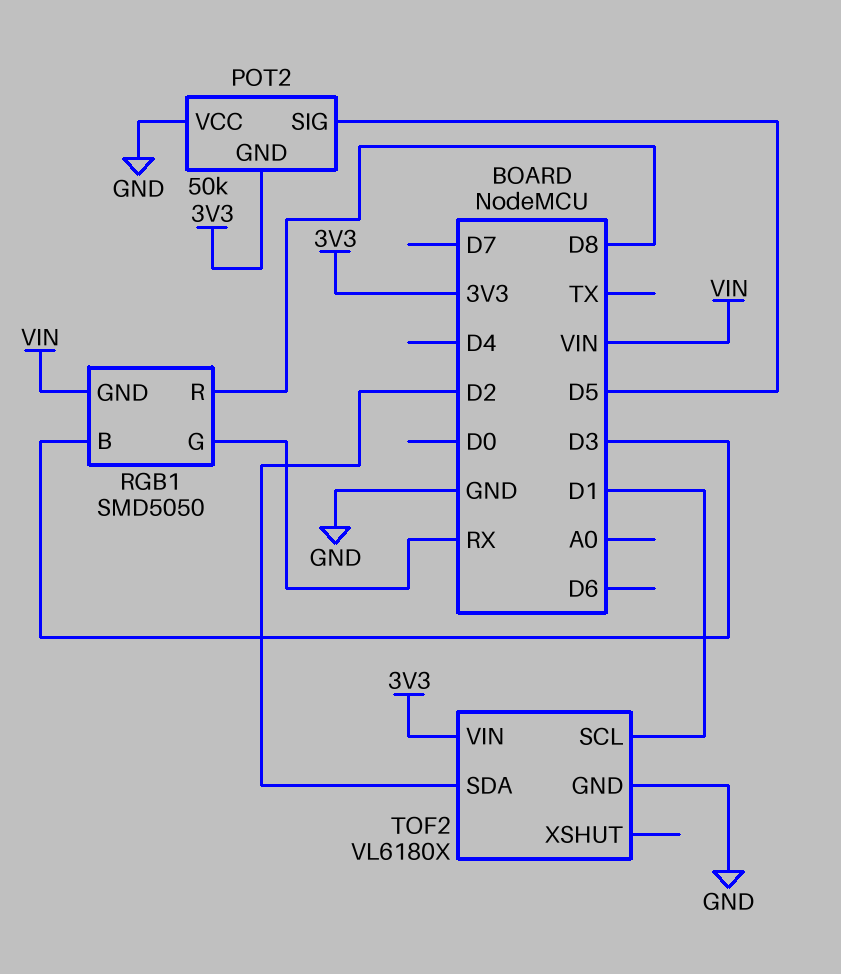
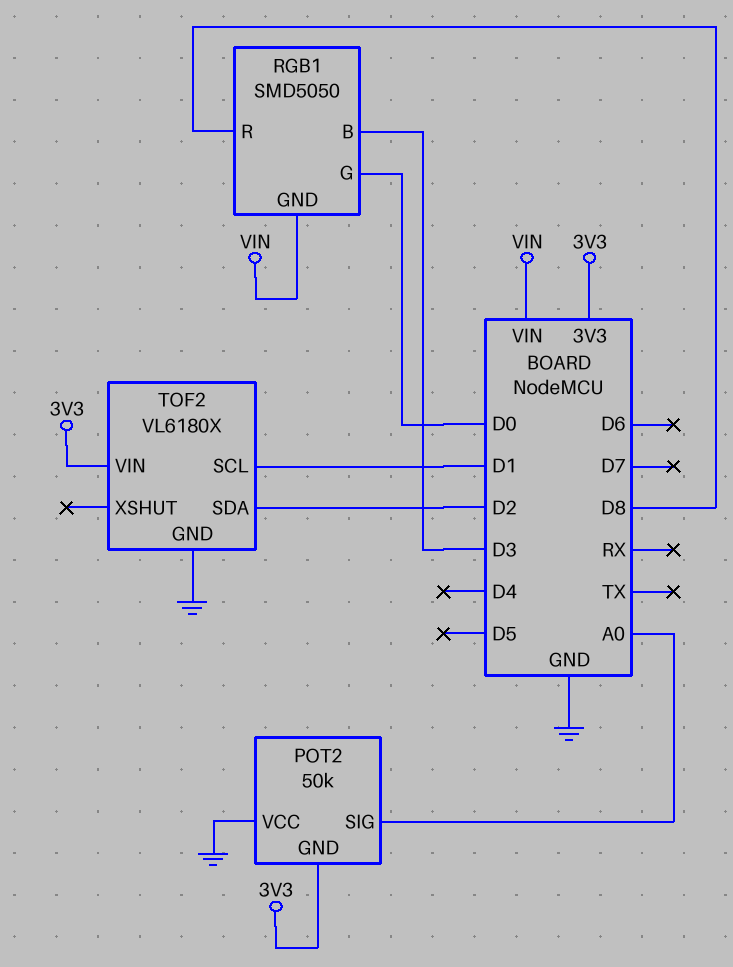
POT2 pin SIG: D5 -> A0
RGB1 pin G: RX -> D0

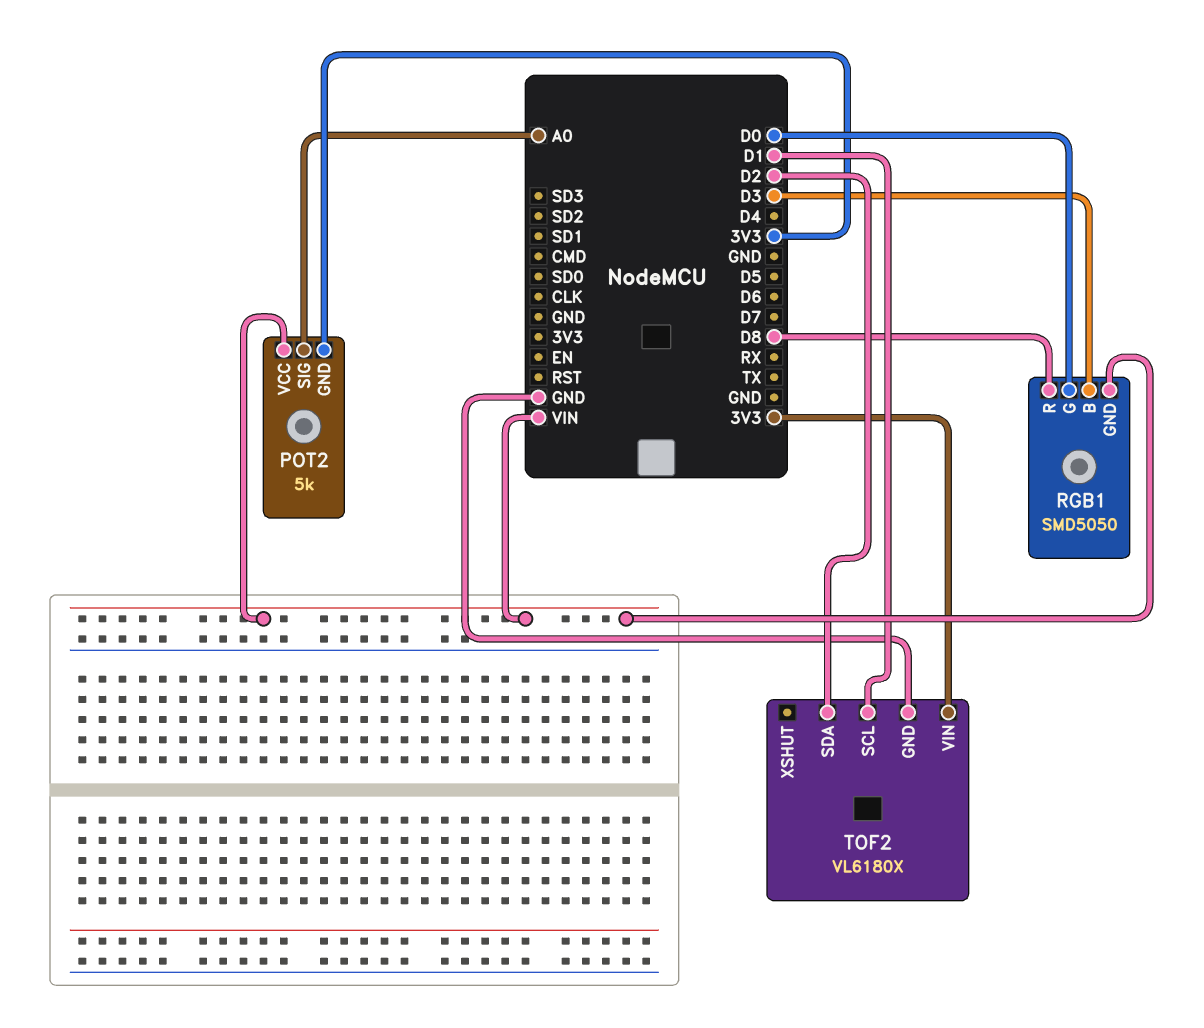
POT2: 50k -> 5k
POT2 pin VCC: GND -> VIN

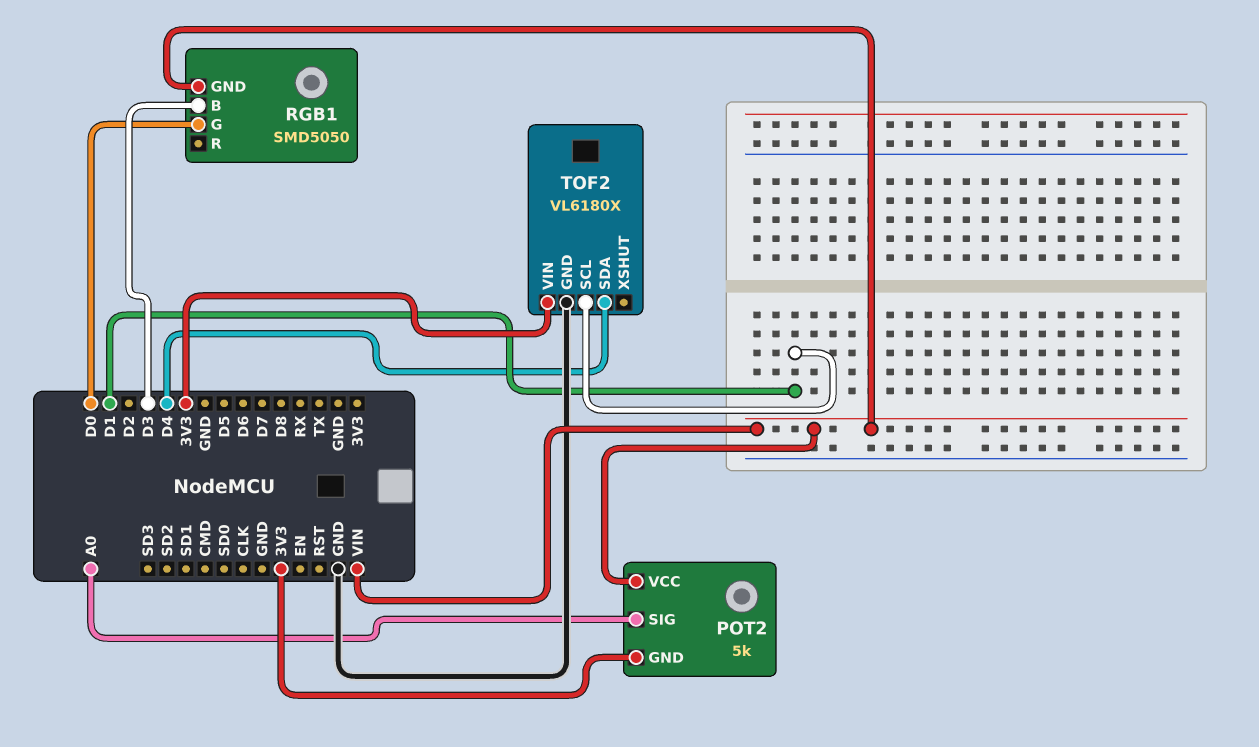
RGB1 pin R: D8 -> none
TOF2 pin SDA: D2 -> D4

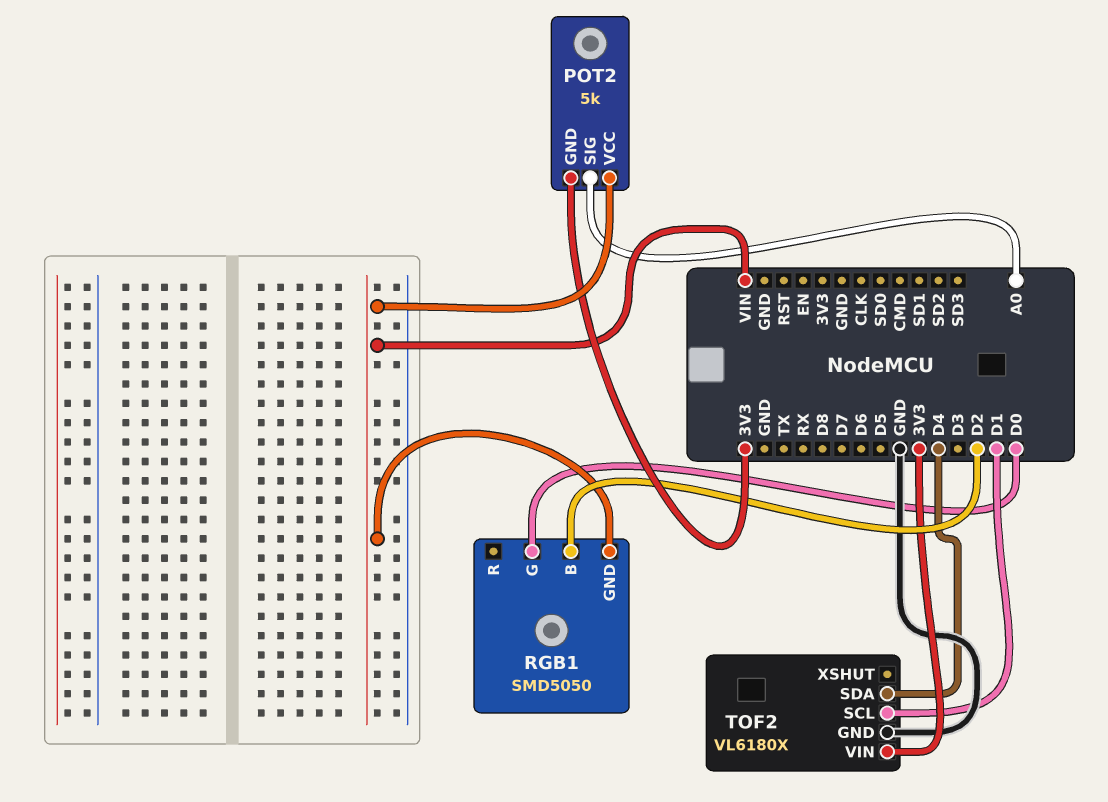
RGB1 pin B: D3 -> D2

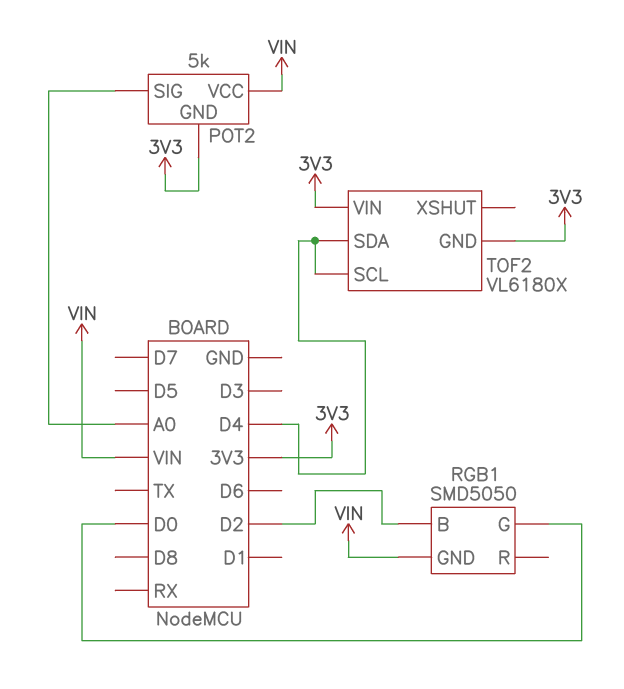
TOF2 pin GND: GND -> 3V3
TOF2 pin SCL: D1 -> D4

